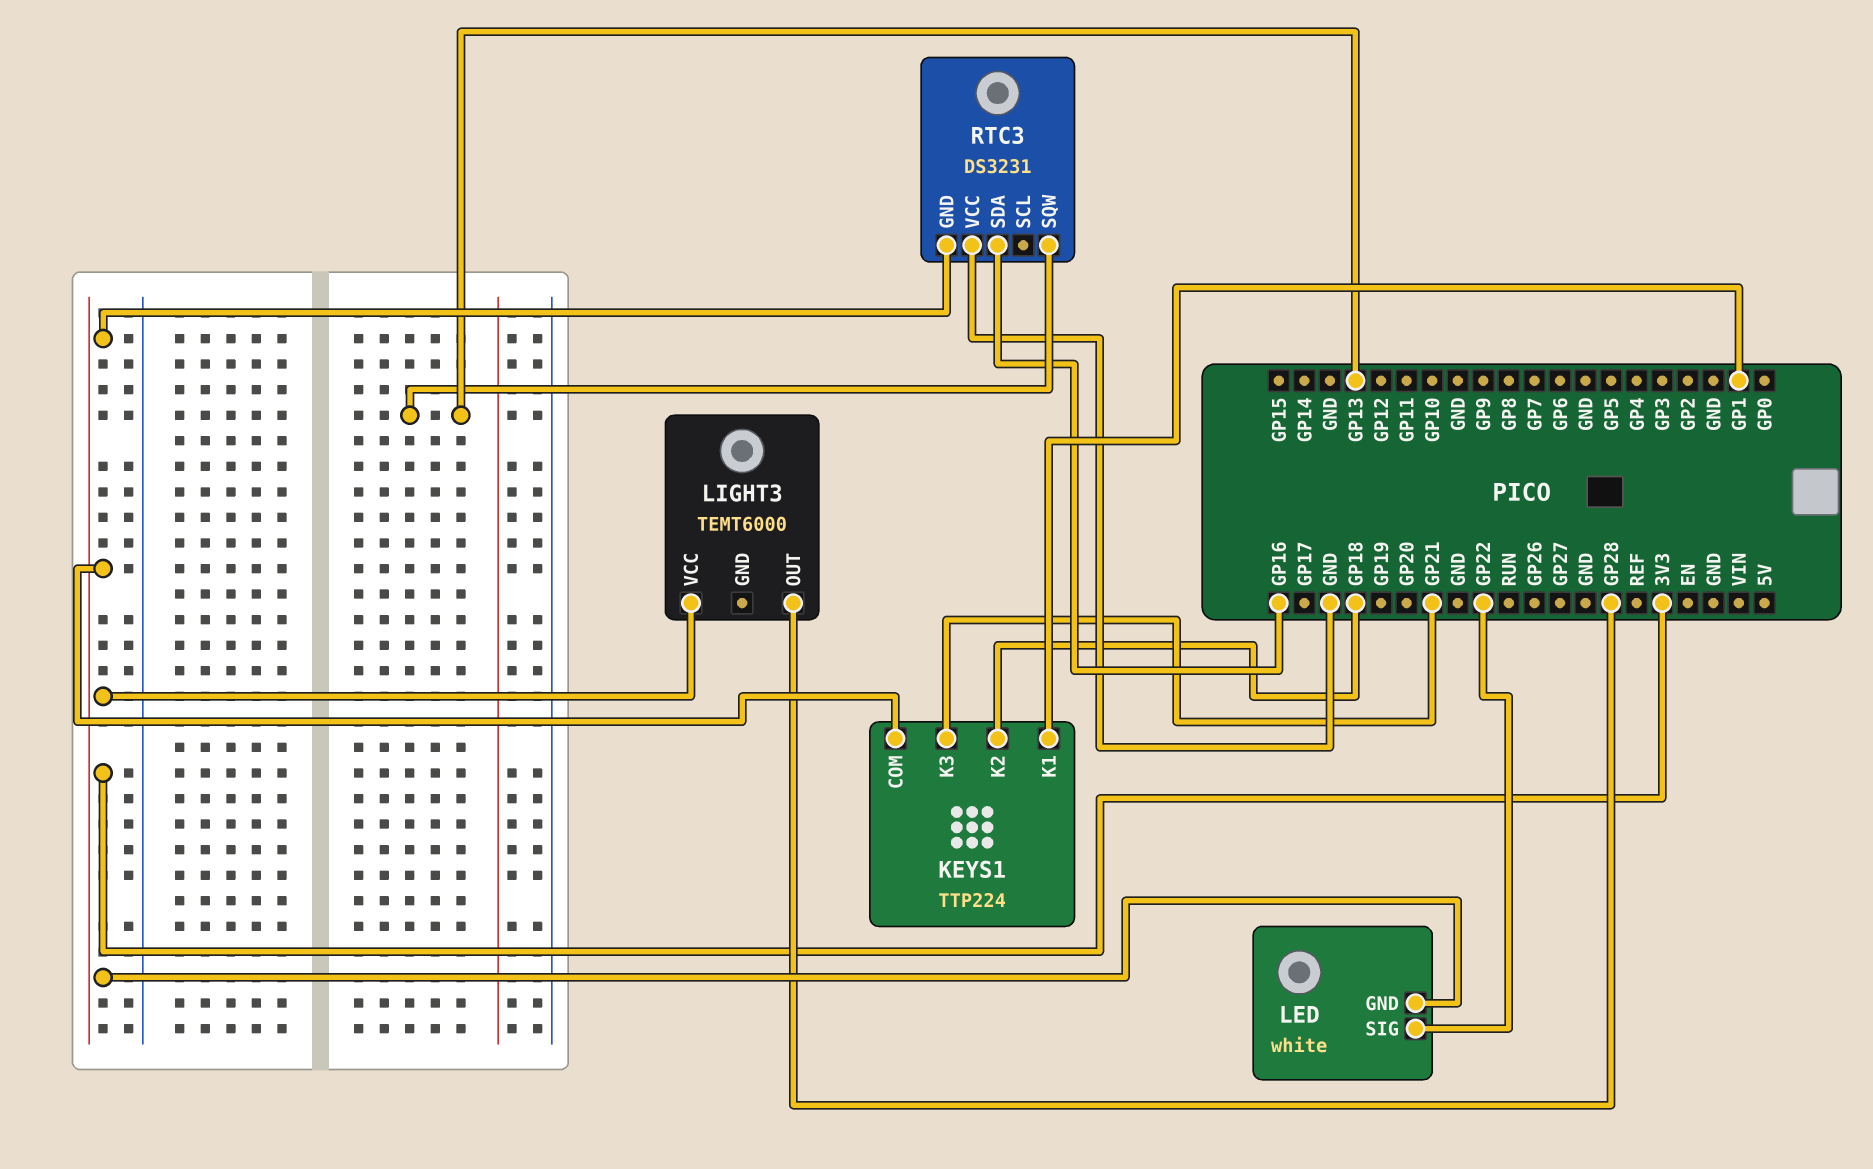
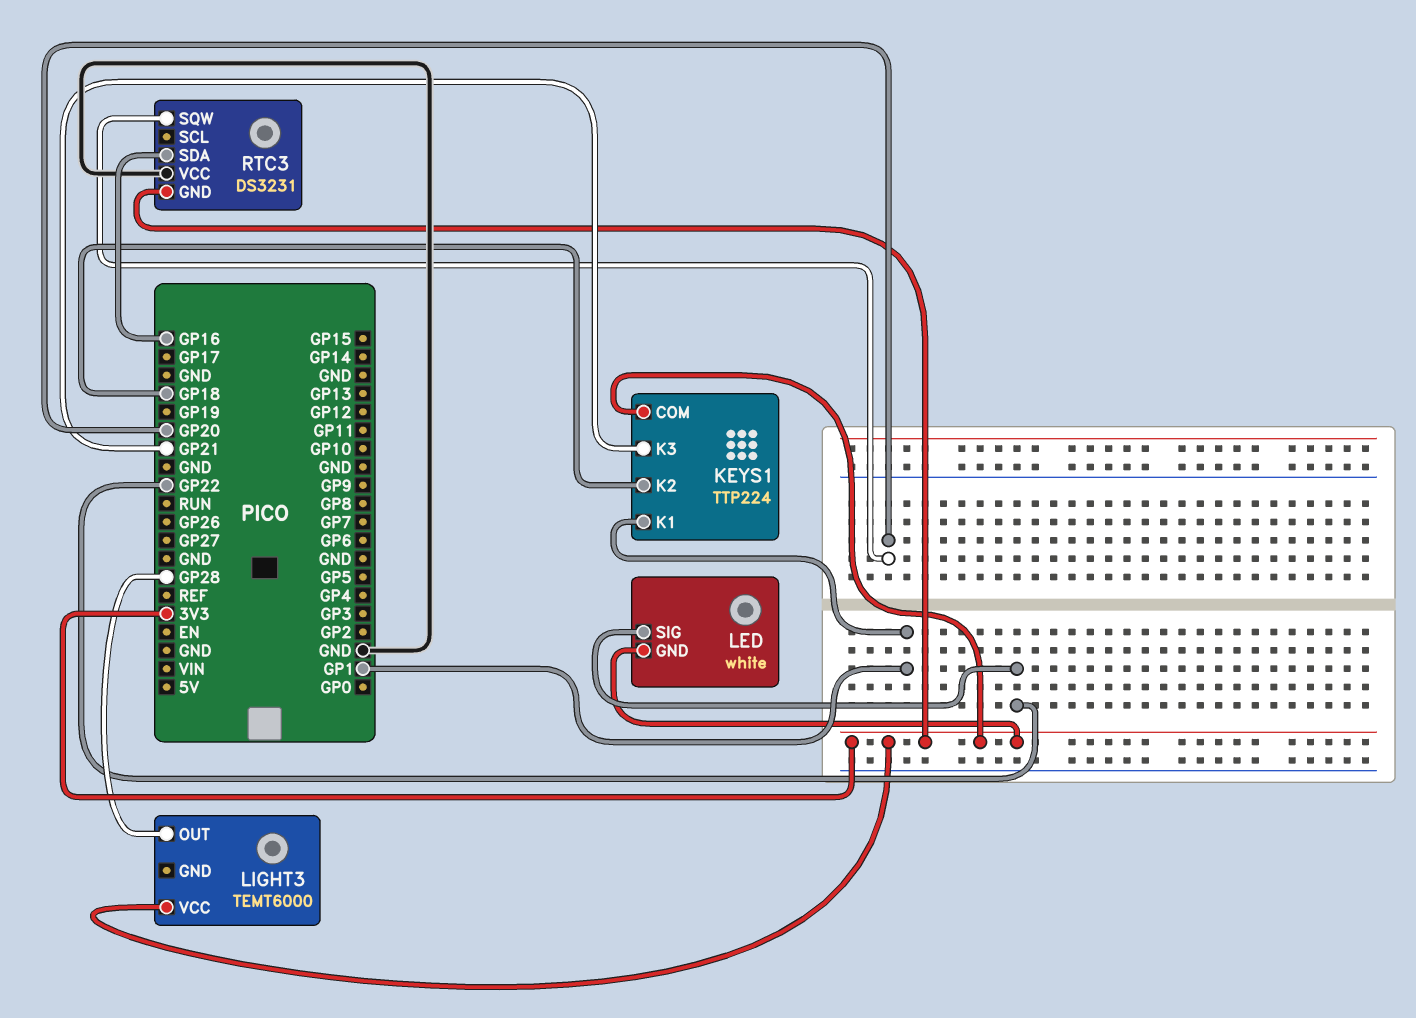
RTC3 pin SQW: GP13 -> GP20

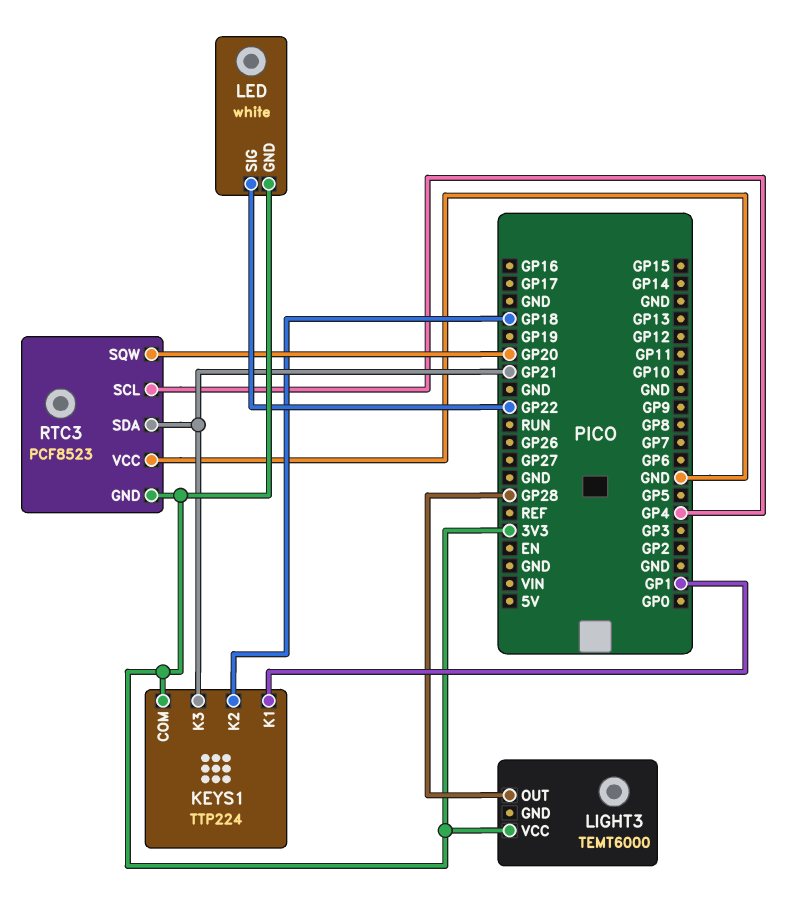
RTC3: DS3231 -> PCF8523
RTC3 pin SCL: none -> GP4
RTC3 pin SDA: GP16 -> GP21

